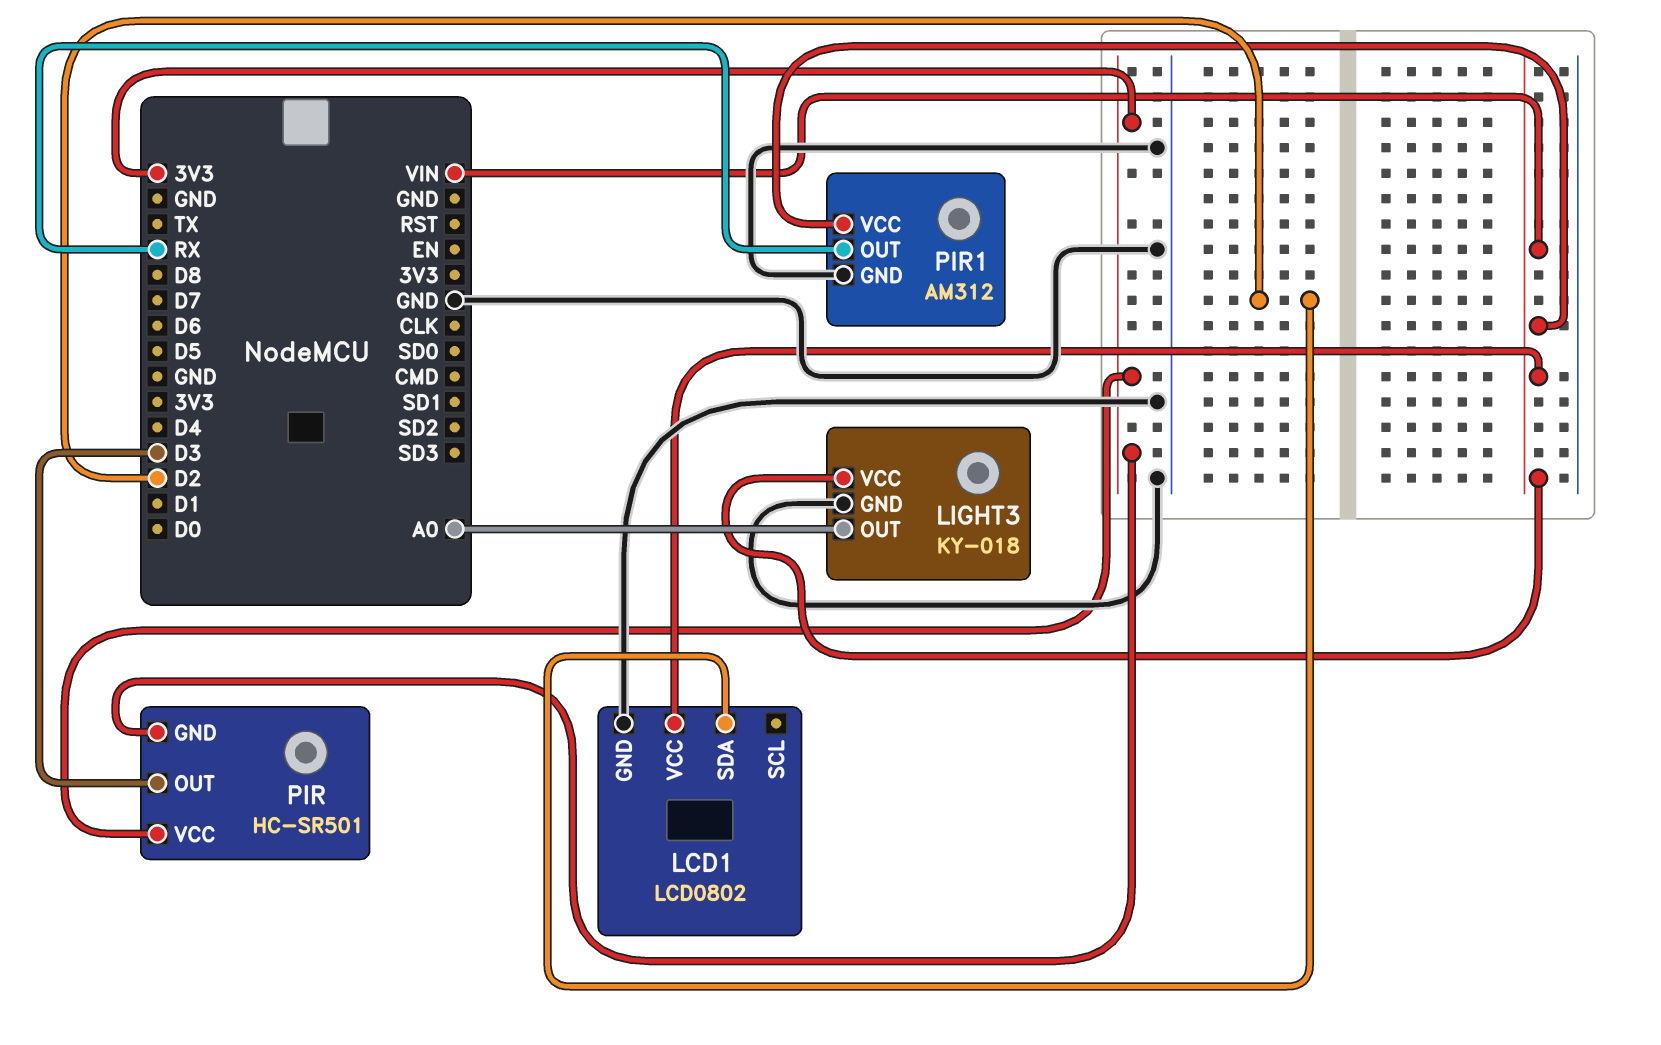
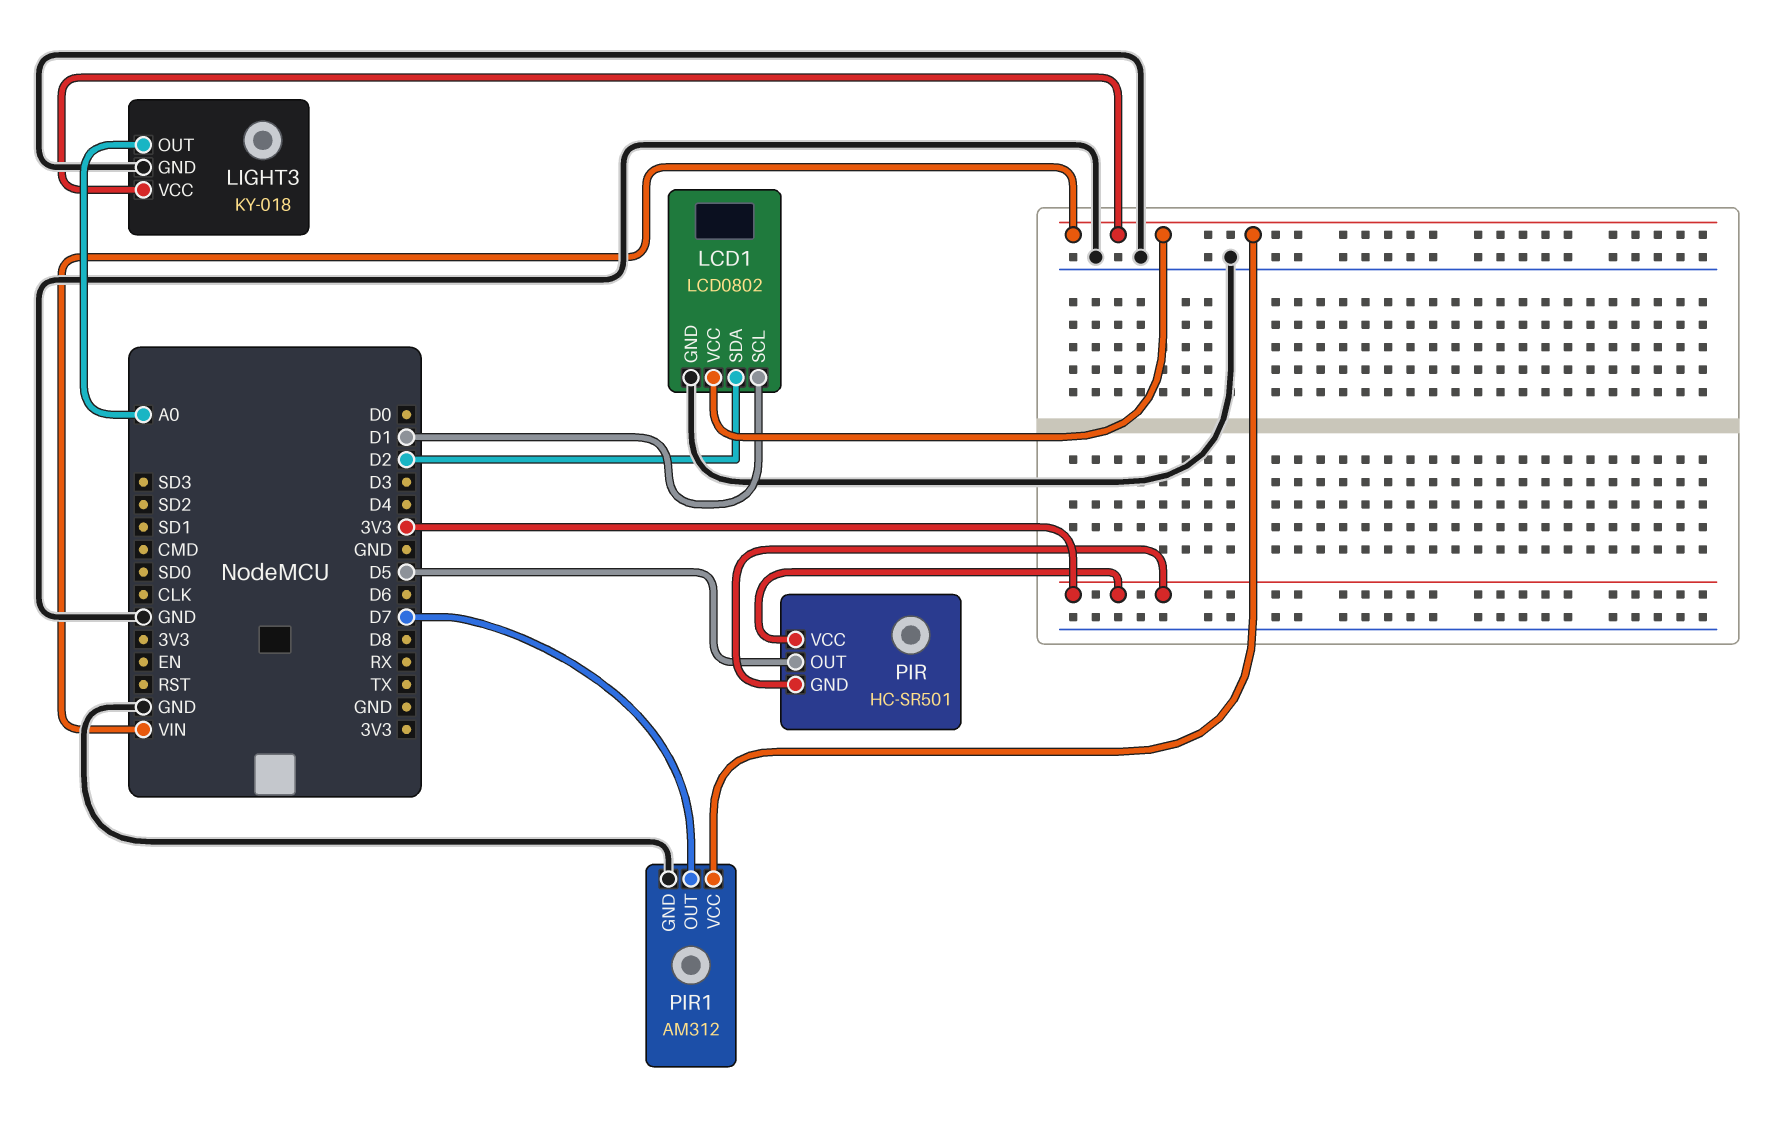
LCD1 pin SCL: none -> D1
PIR pin OUT: D3 -> D5
PIR1 pin OUT: RX -> D7

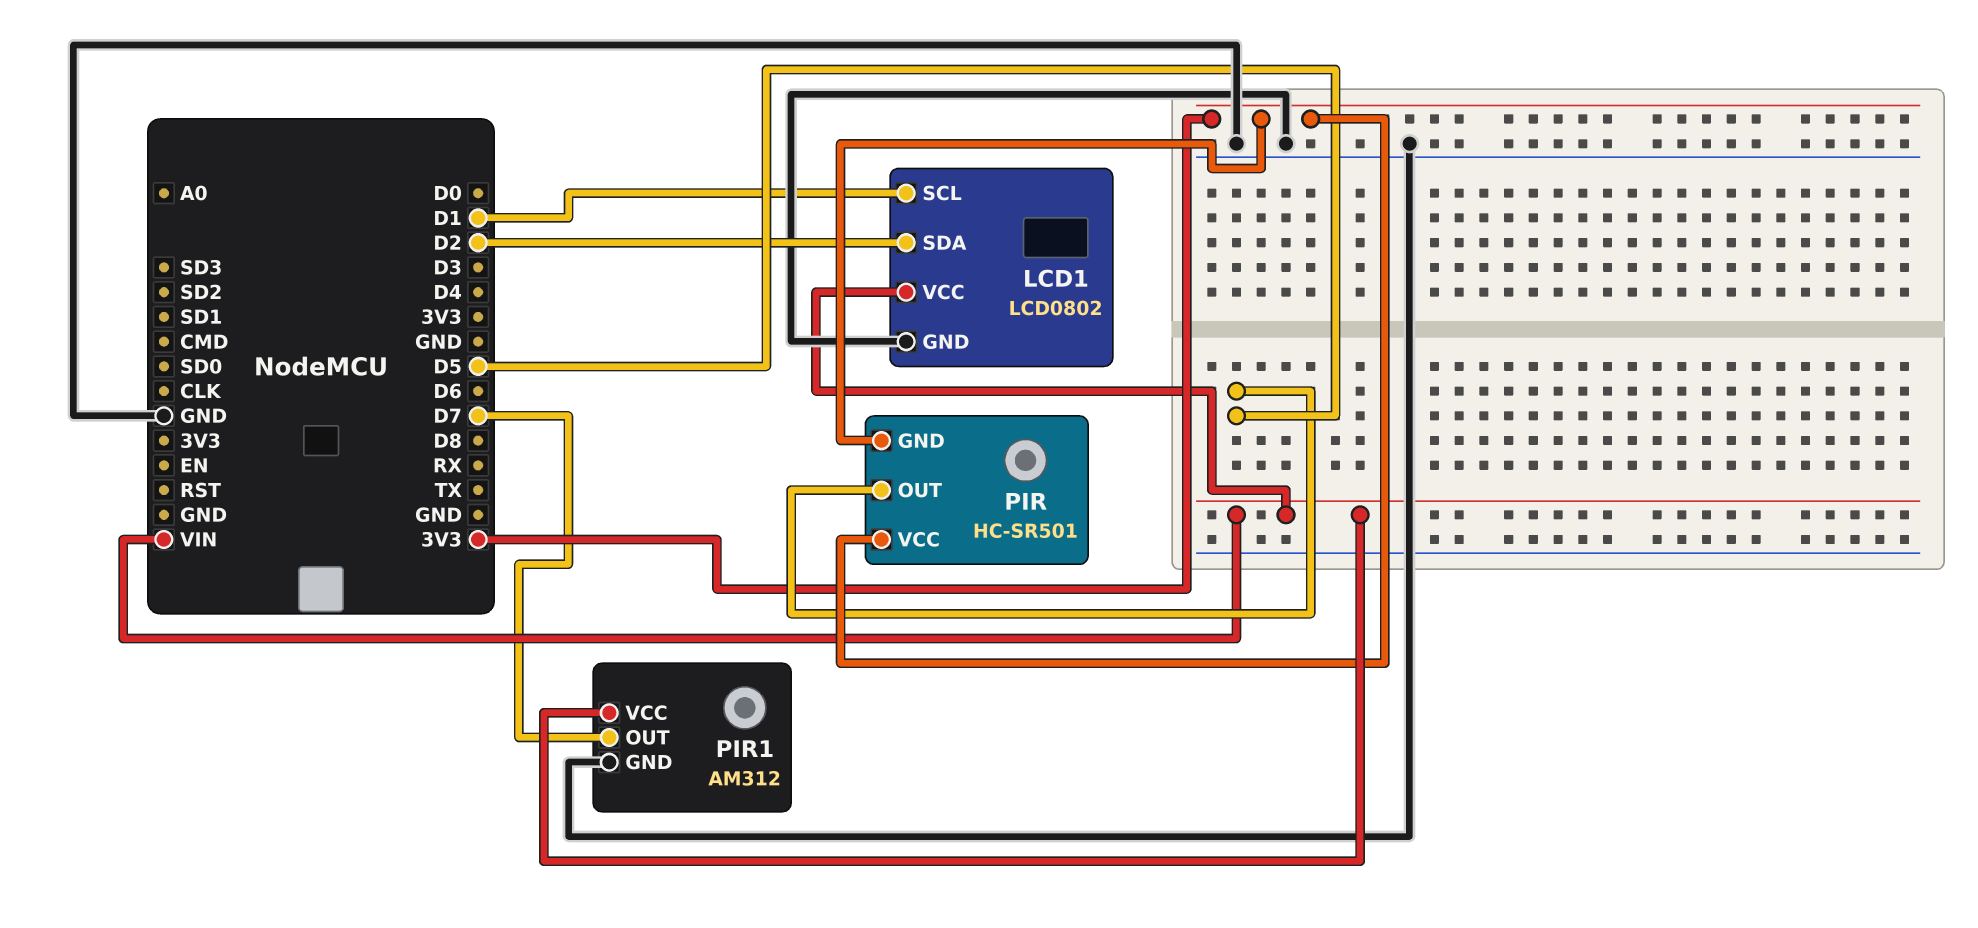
LIGHT3: KY-018 -> none
LIGHT3 pin GND: GND -> none
LIGHT3 pin OUT: A0 -> none
LIGHT3 pin VCC: VIN -> none

